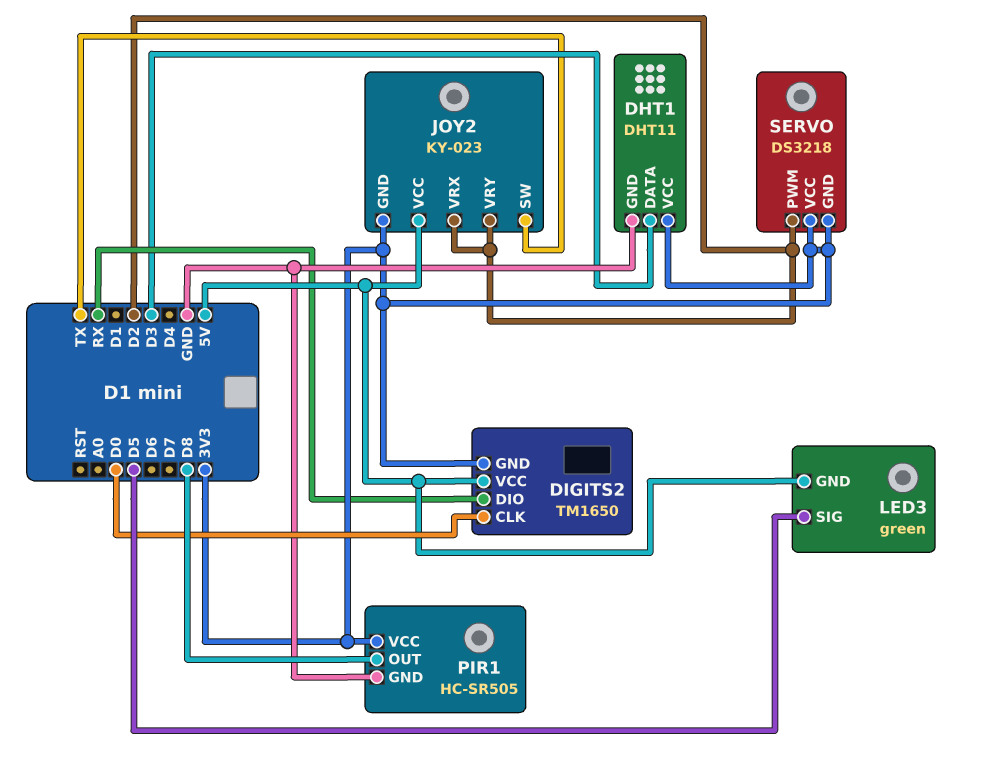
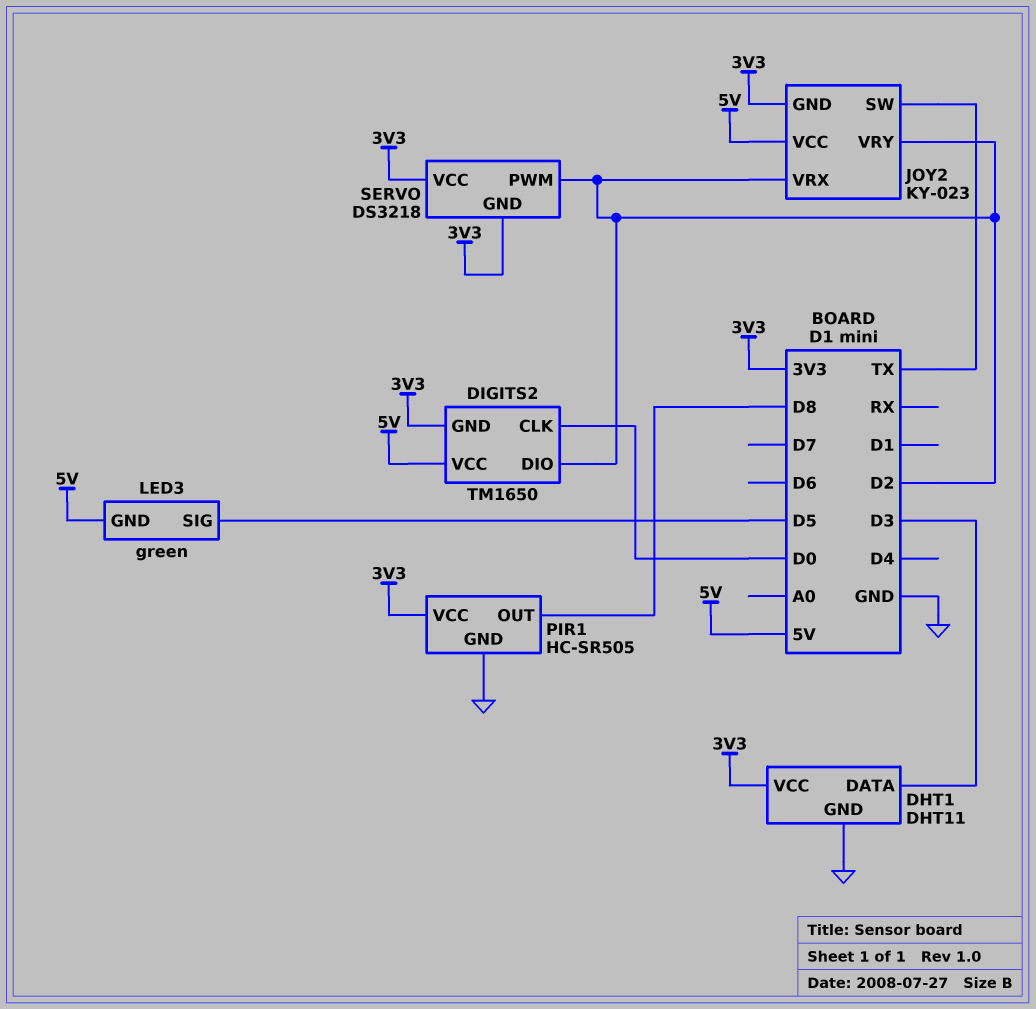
DIGITS2 pin DIO: RX -> D2

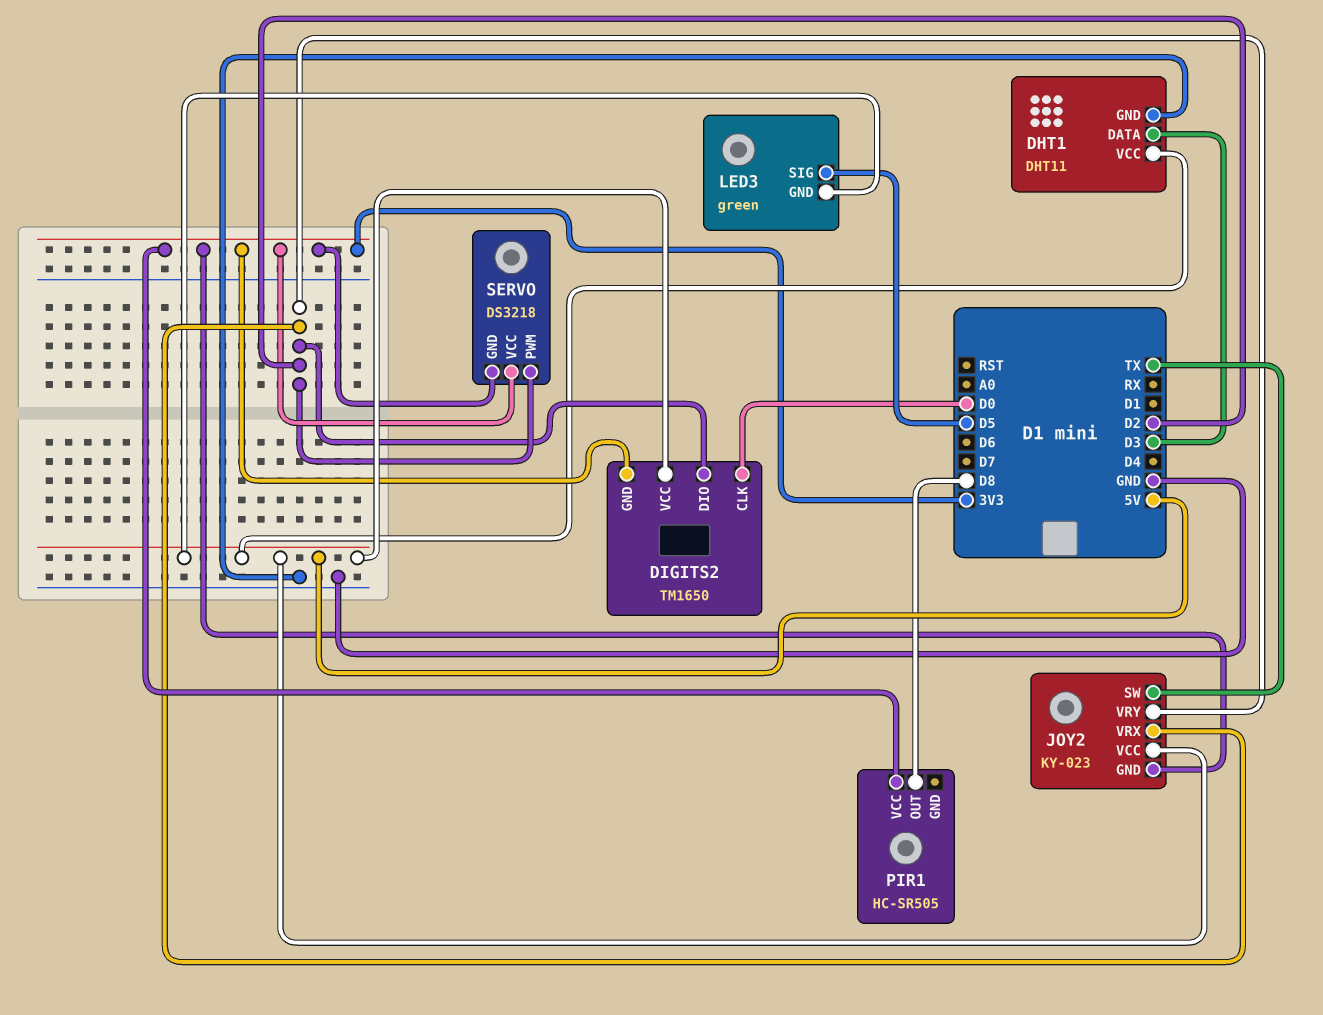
DHT1 pin VCC: 3V3 -> 5V
PIR1 pin GND: GND -> none

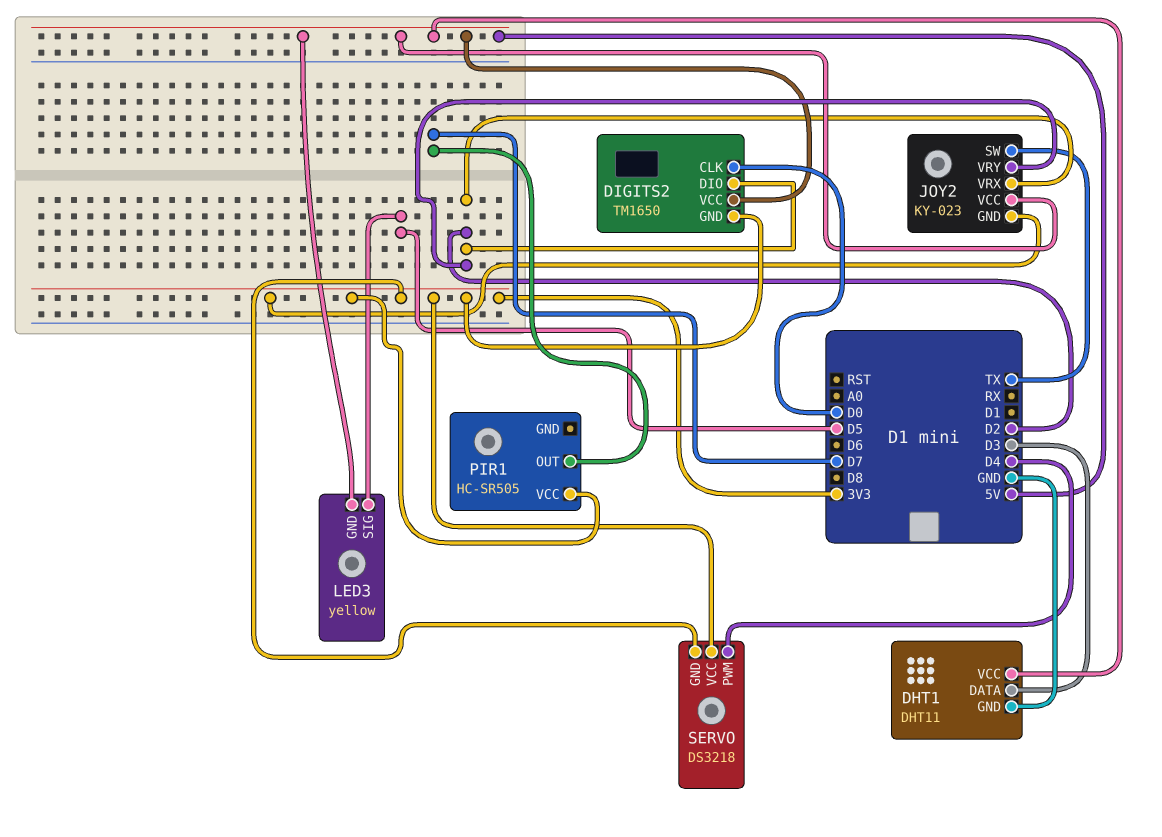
LED3: green -> yellow
PIR1 pin OUT: D8 -> D7
SERVO pin PWM: D2 -> D4

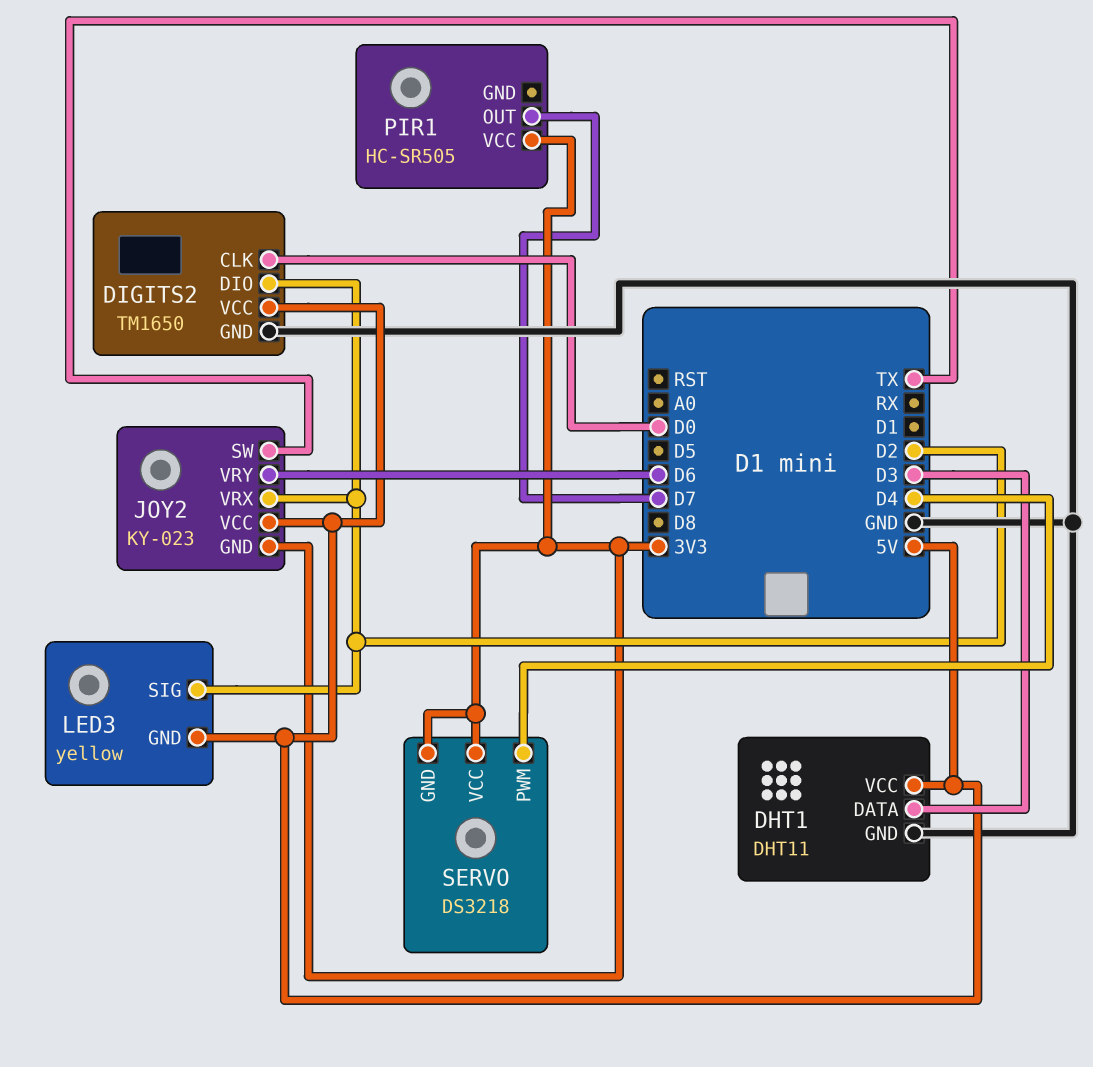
DIGITS2 pin GND: 3V3 -> GND
JOY2 pin VRY: D2 -> D6
LED3 pin SIG: D5 -> D2

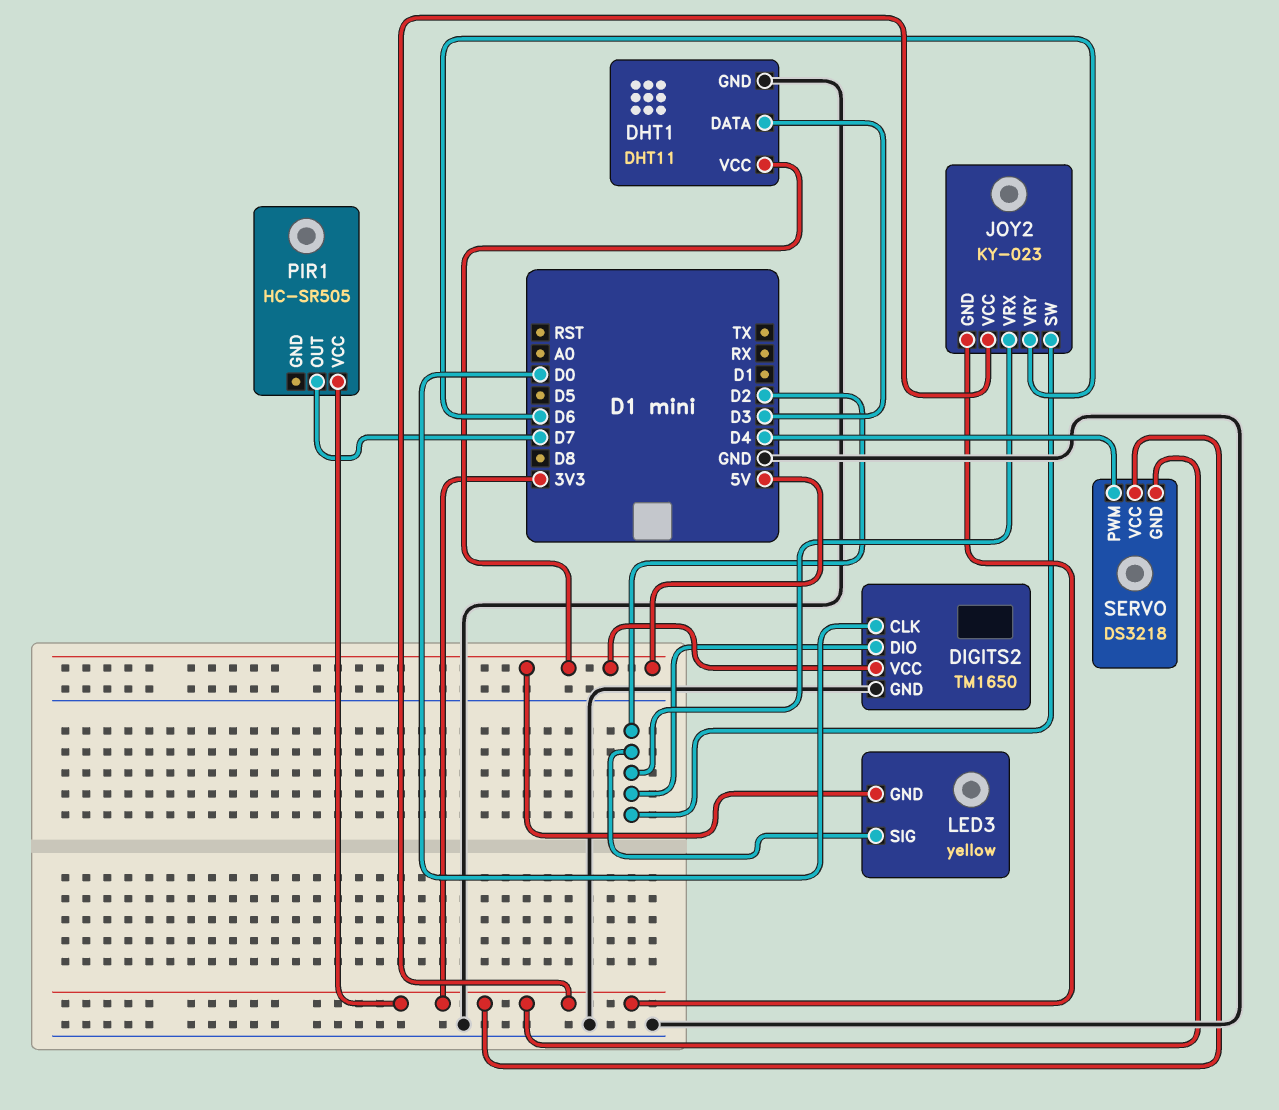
JOY2 pin SW: TX -> D2
JOY2 pin VCC: 5V -> 3V3

